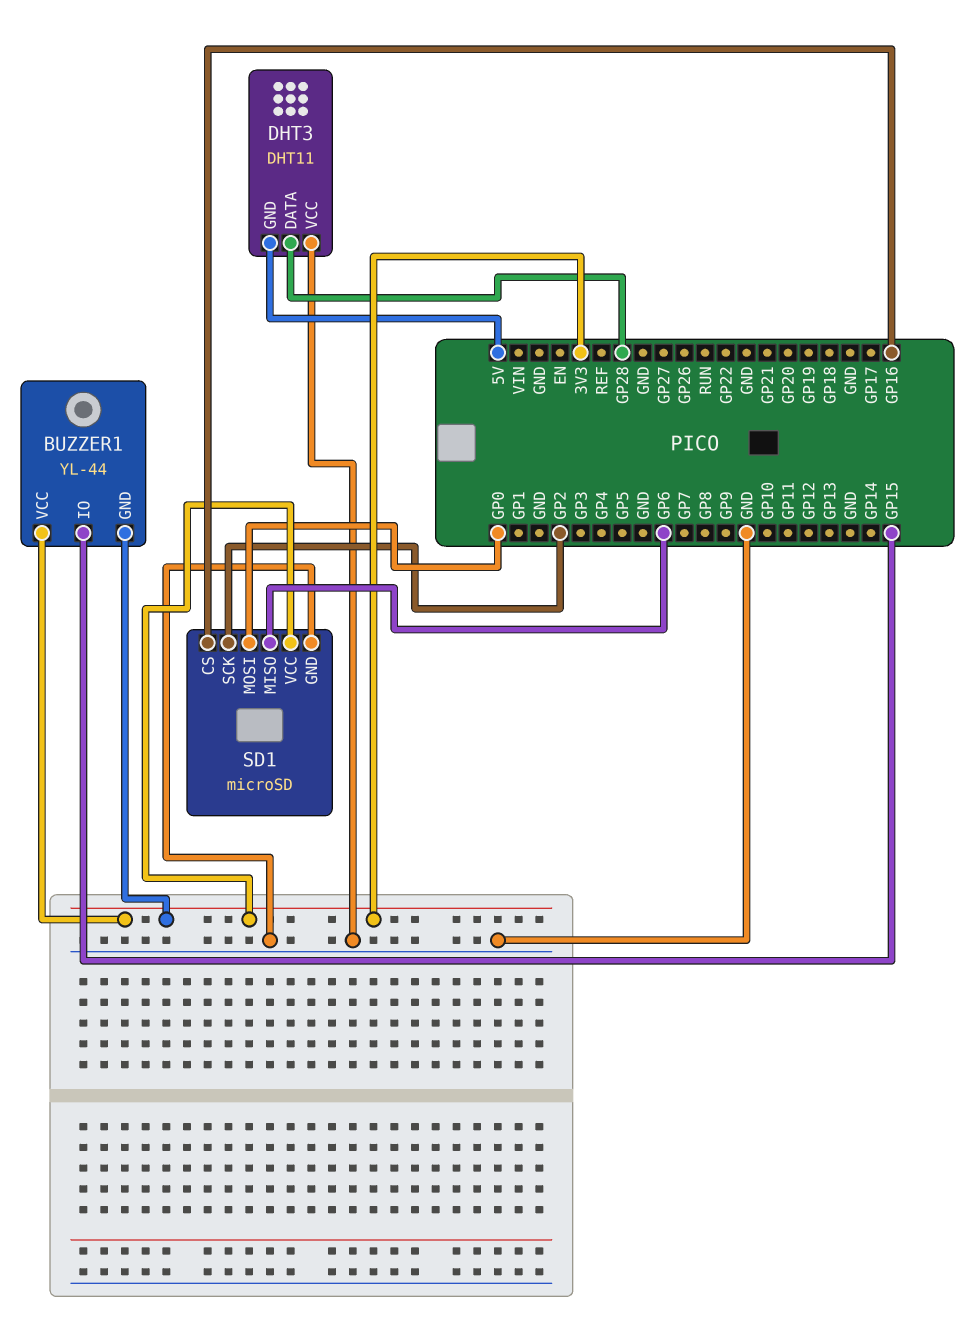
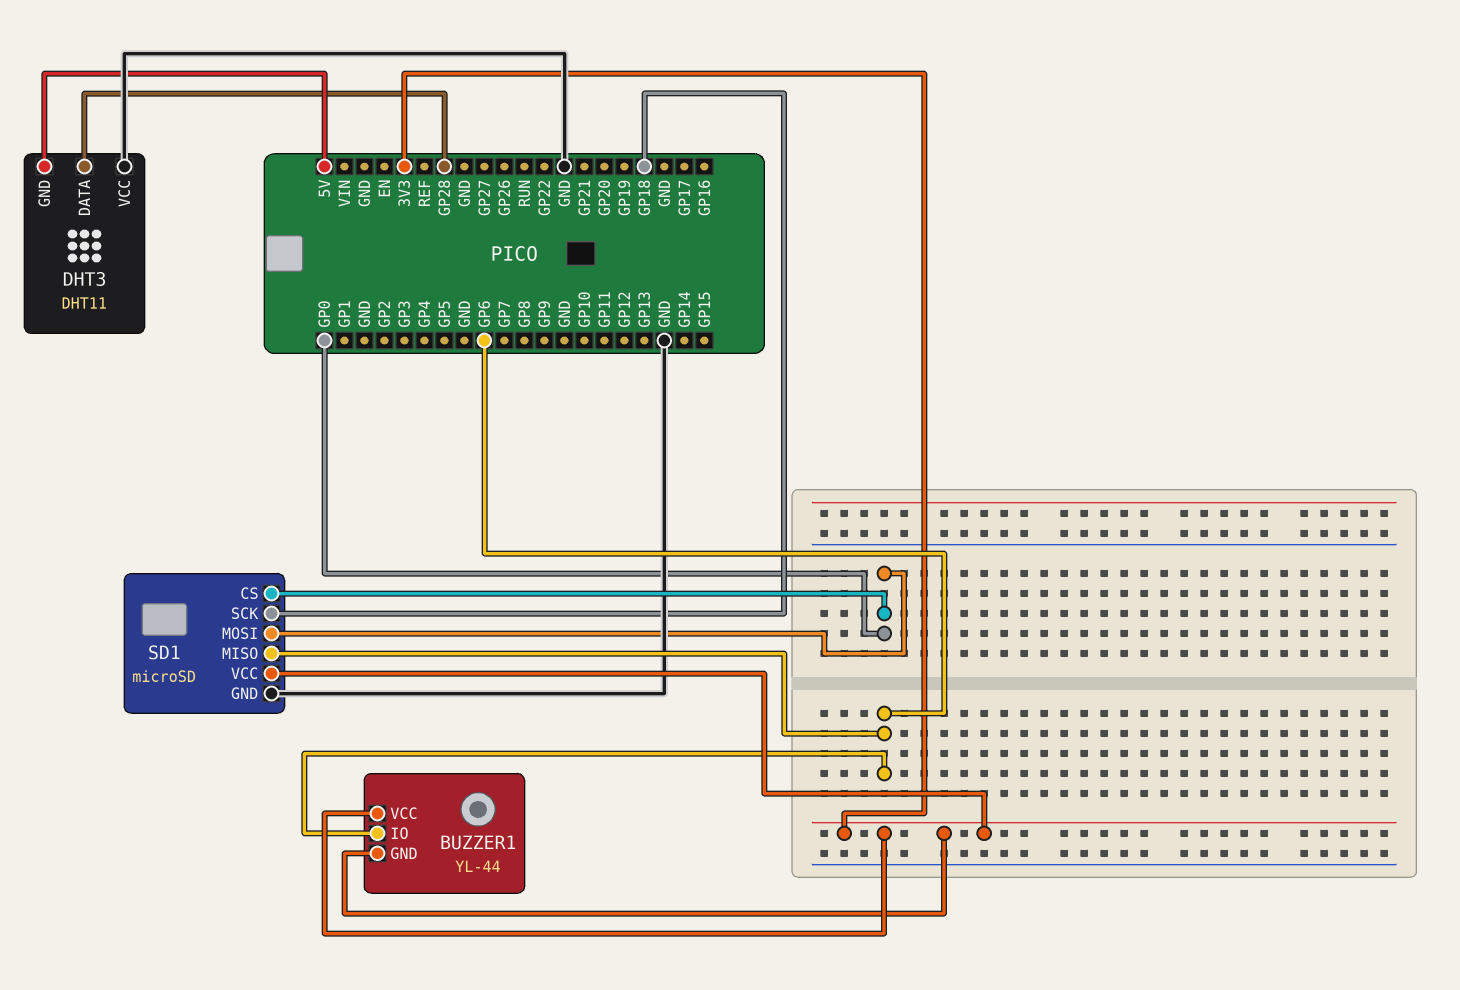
BUZZER1 pin IO: GP15 -> GP6
SD1 pin CS: GP16 -> GP0
SD1 pin SCK: GP2 -> GP18

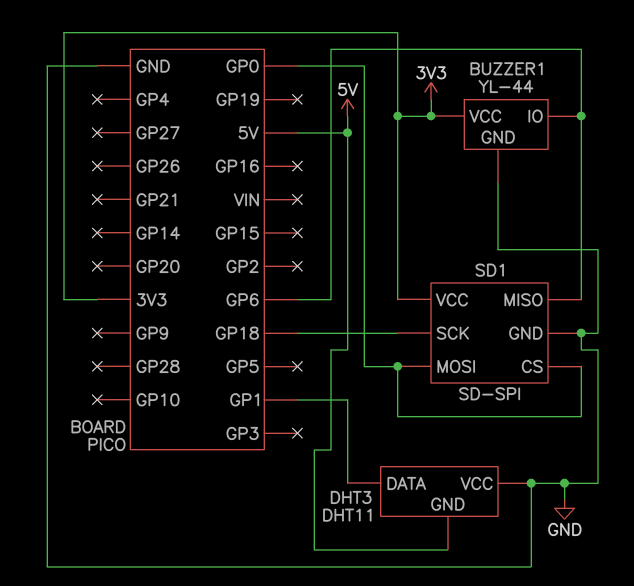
BUZZER1 pin GND: 3V3 -> GND
DHT3 pin DATA: GP28 -> GP1
SD1: microSD -> SD-SPI

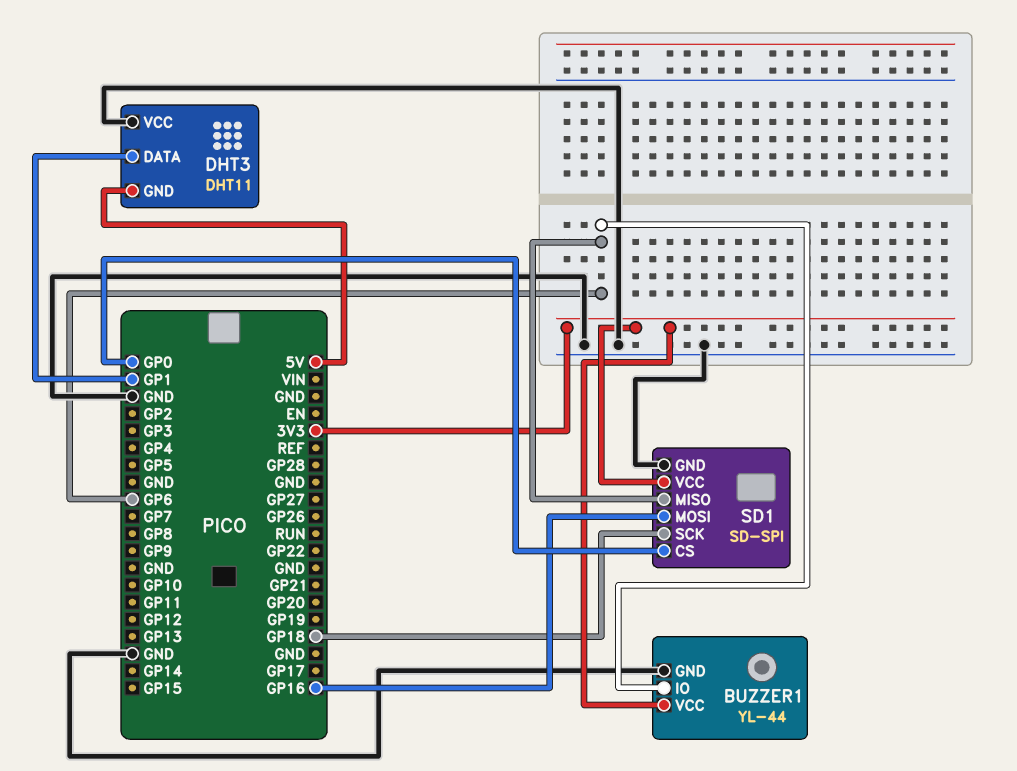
SD1 pin MOSI: GP0 -> GP16

